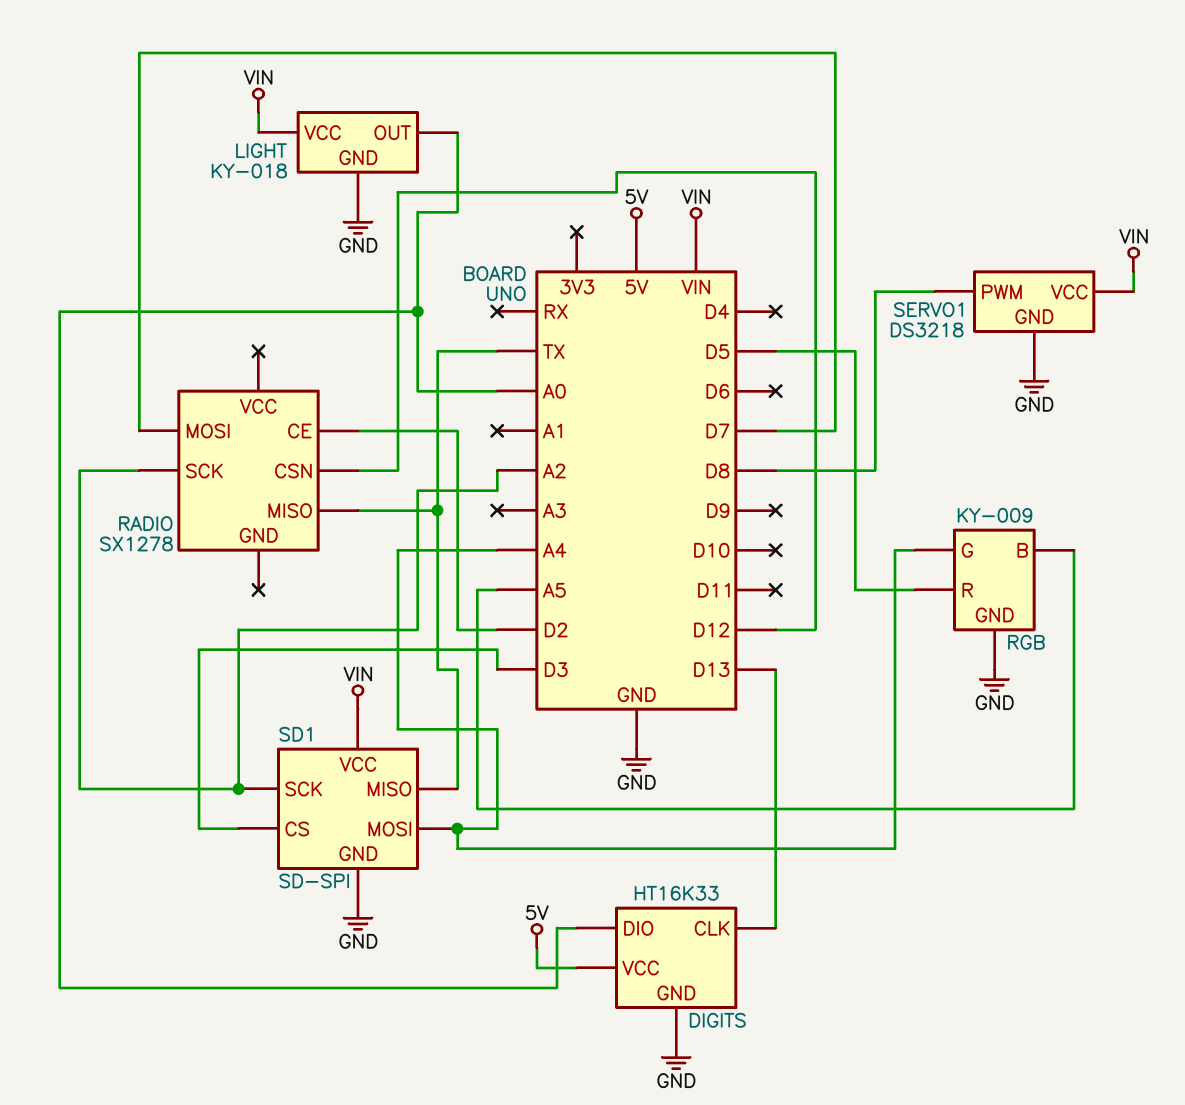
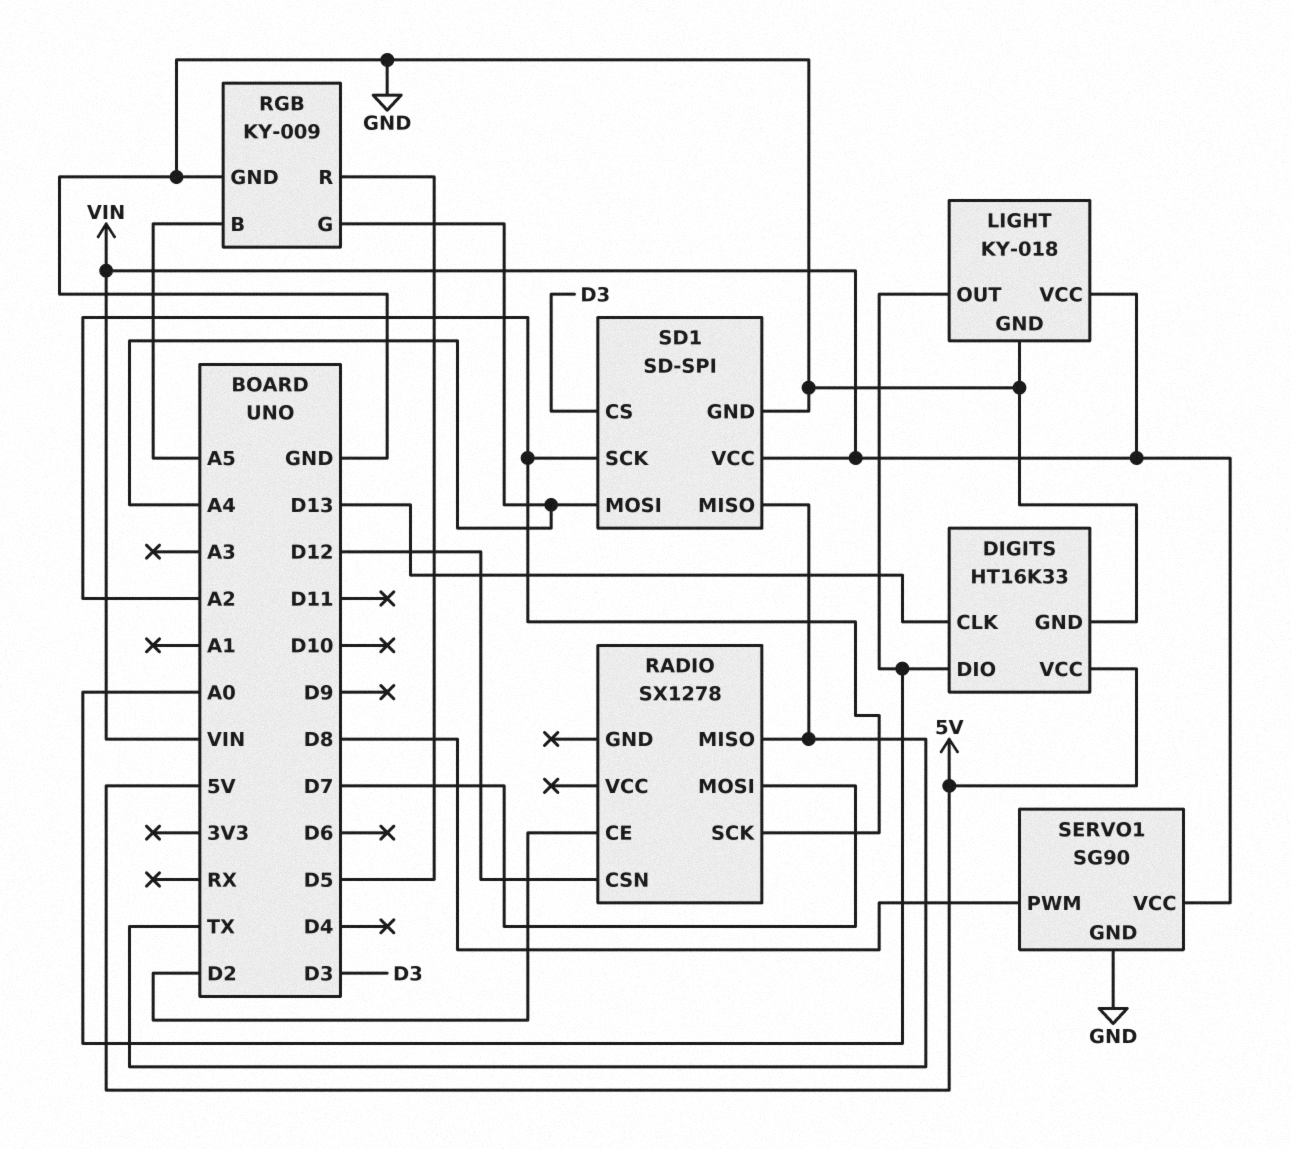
SERVO1: DS3218 -> SG90

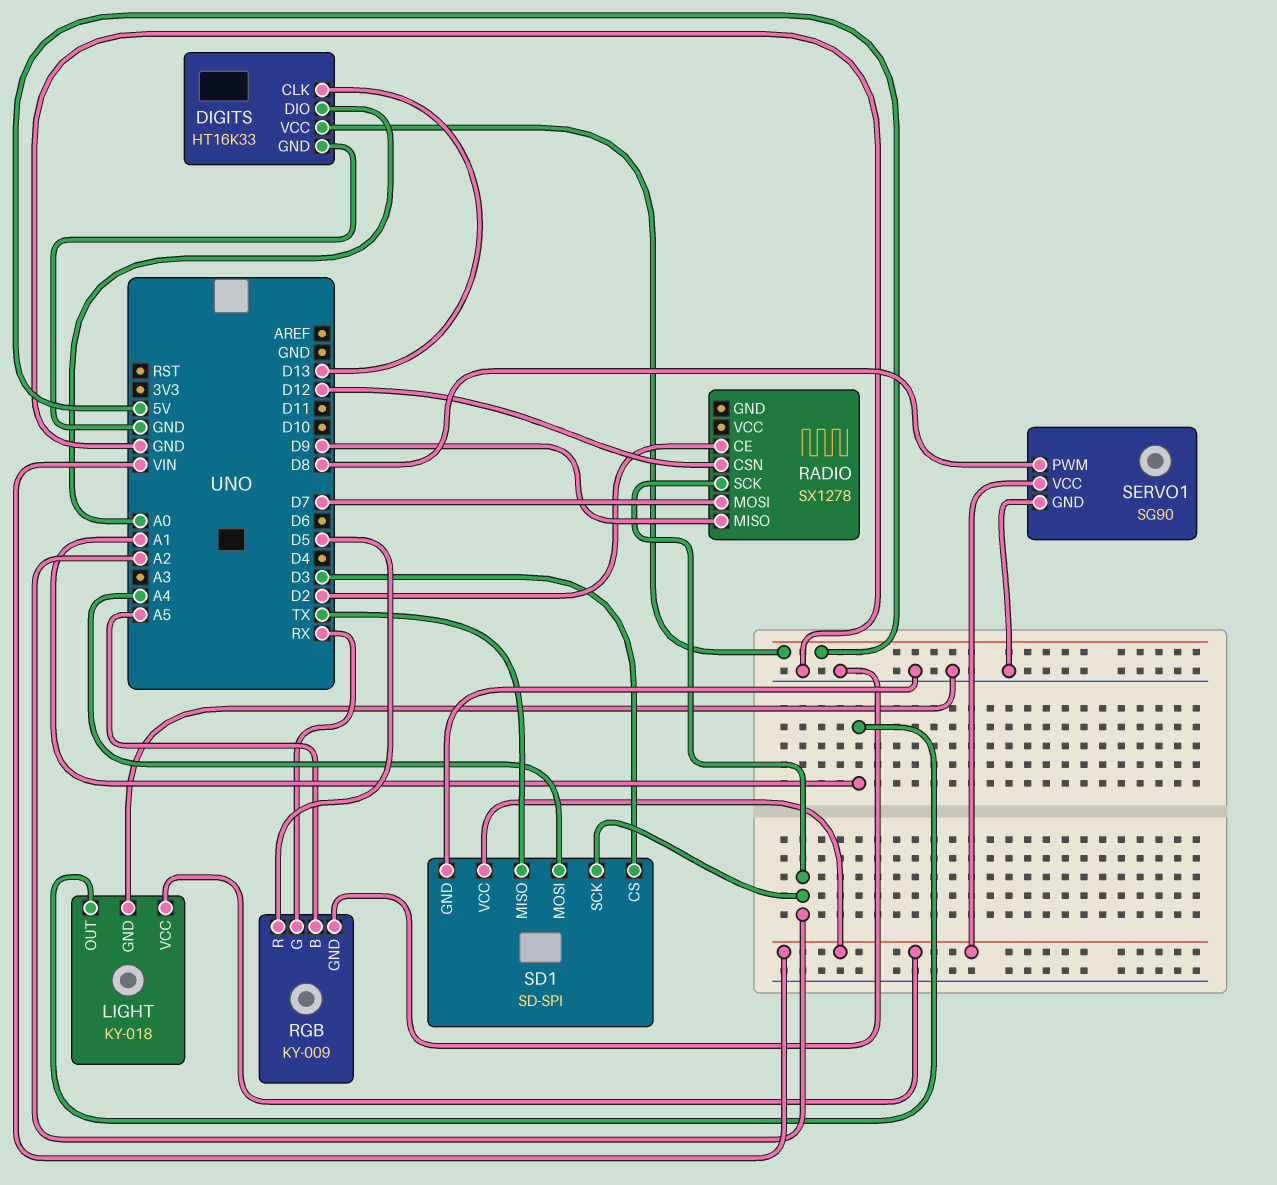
LIGHT pin OUT: A0 -> A1
RADIO pin MISO: TX -> D9
RGB pin G: A4 -> RX

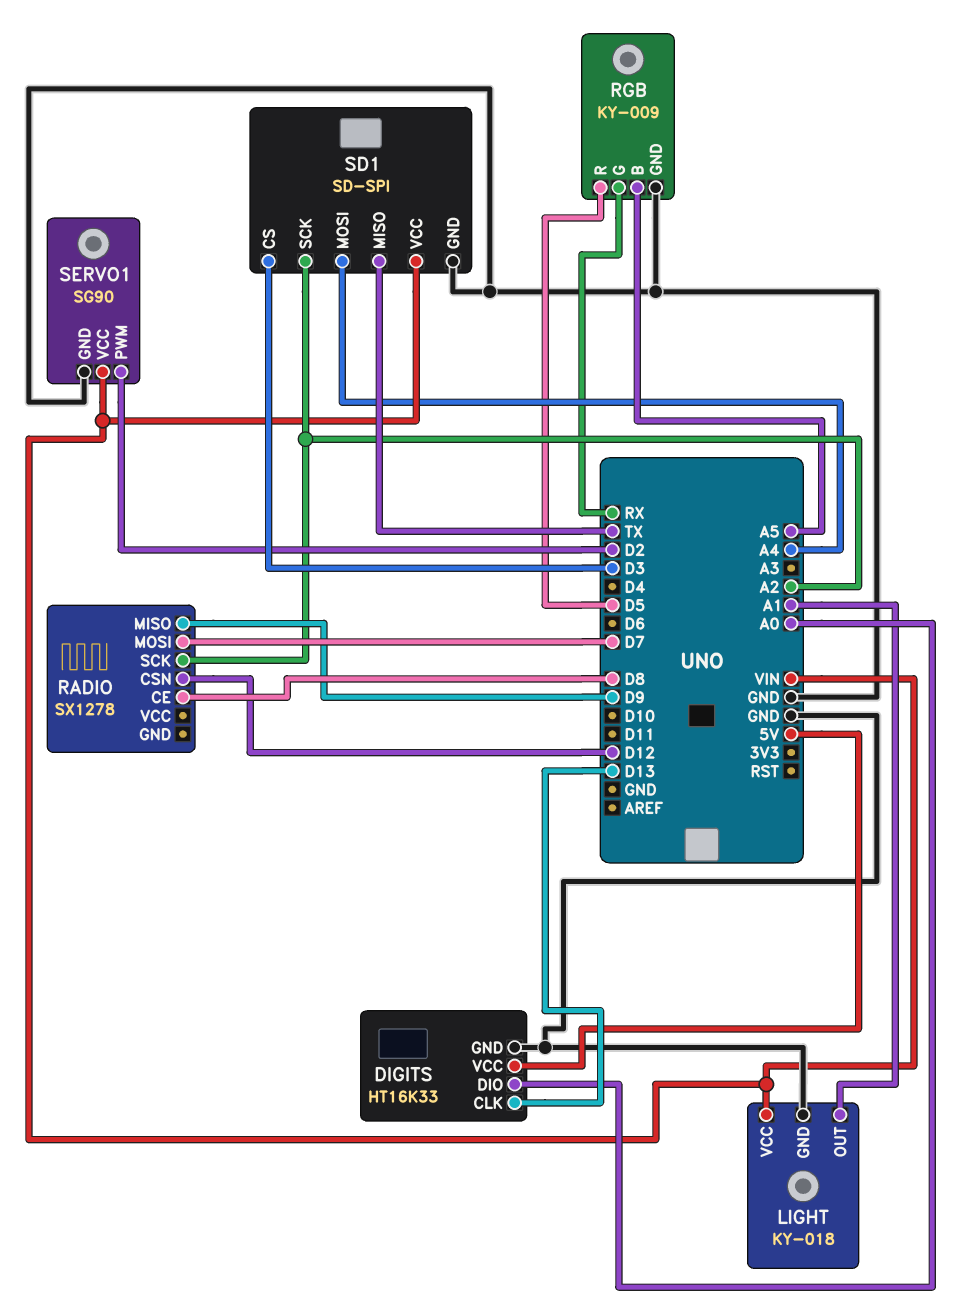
RADIO pin CE: D2 -> D8
SERVO1 pin PWM: D8 -> D2

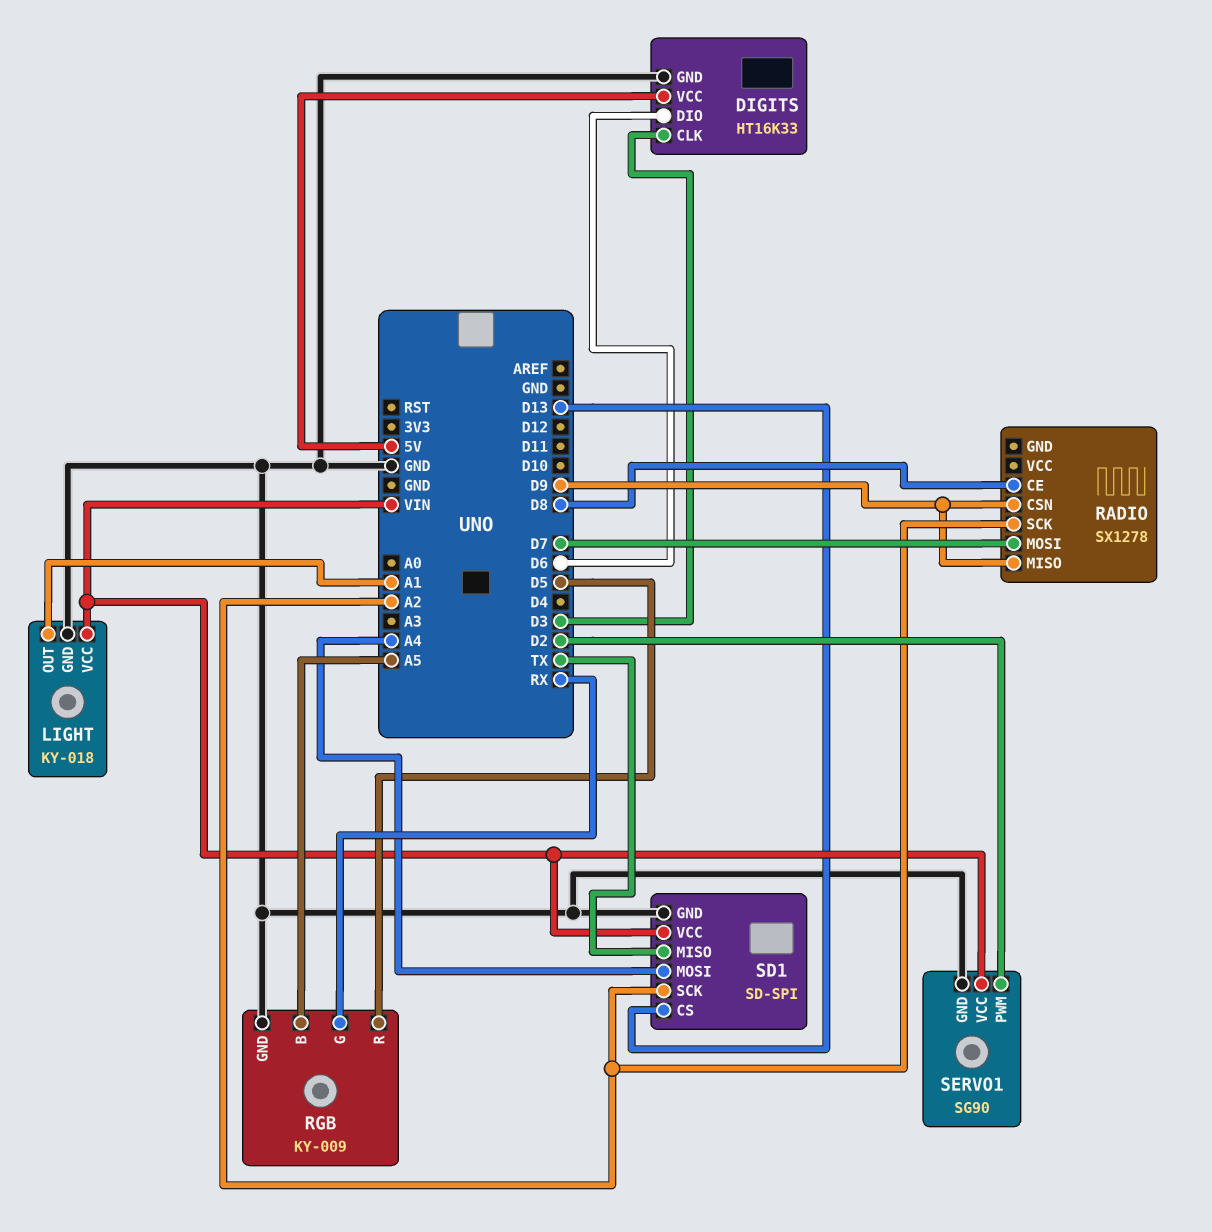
DIGITS pin CLK: D13 -> D3
DIGITS pin DIO: A0 -> D6
RADIO pin CSN: D12 -> D9
SD1 pin CS: D3 -> D13

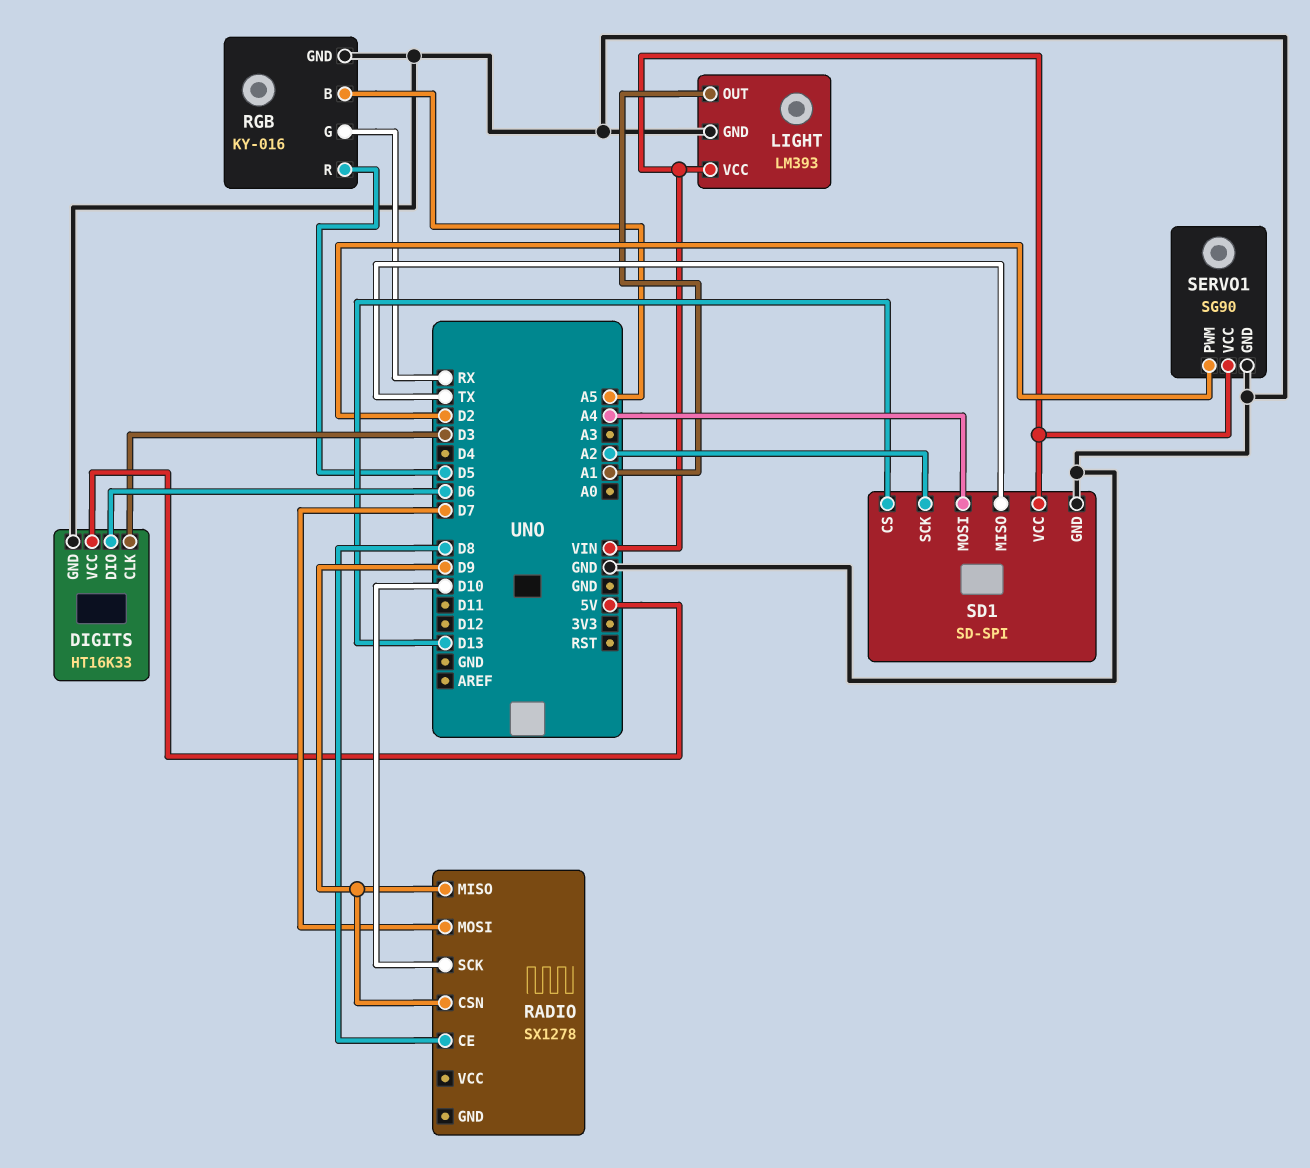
LIGHT: KY-018 -> LM393
RADIO pin SCK: A2 -> D10
RGB: KY-009 -> KY-016

